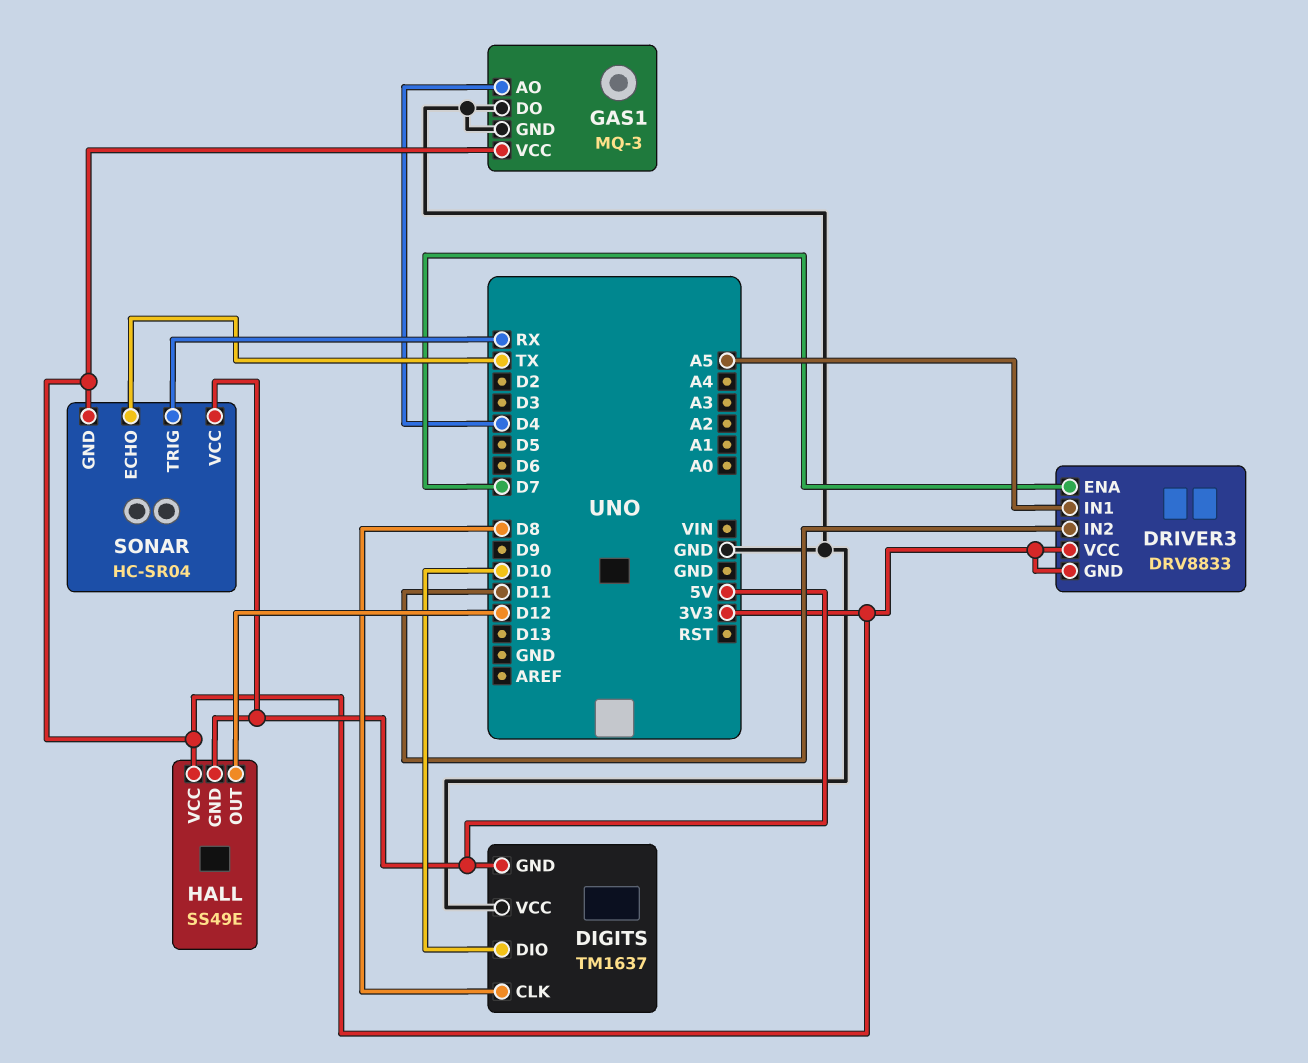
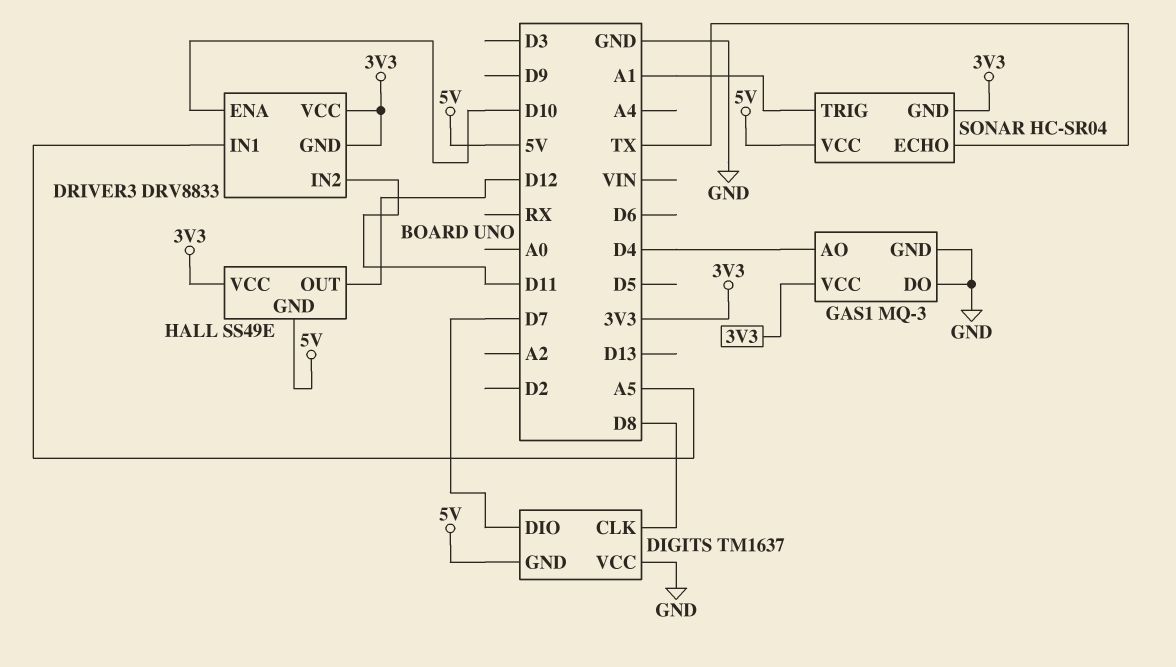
DIGITS pin DIO: D10 -> D7
DRIVER3 pin ENA: D7 -> D10
SONAR pin TRIG: RX -> A1

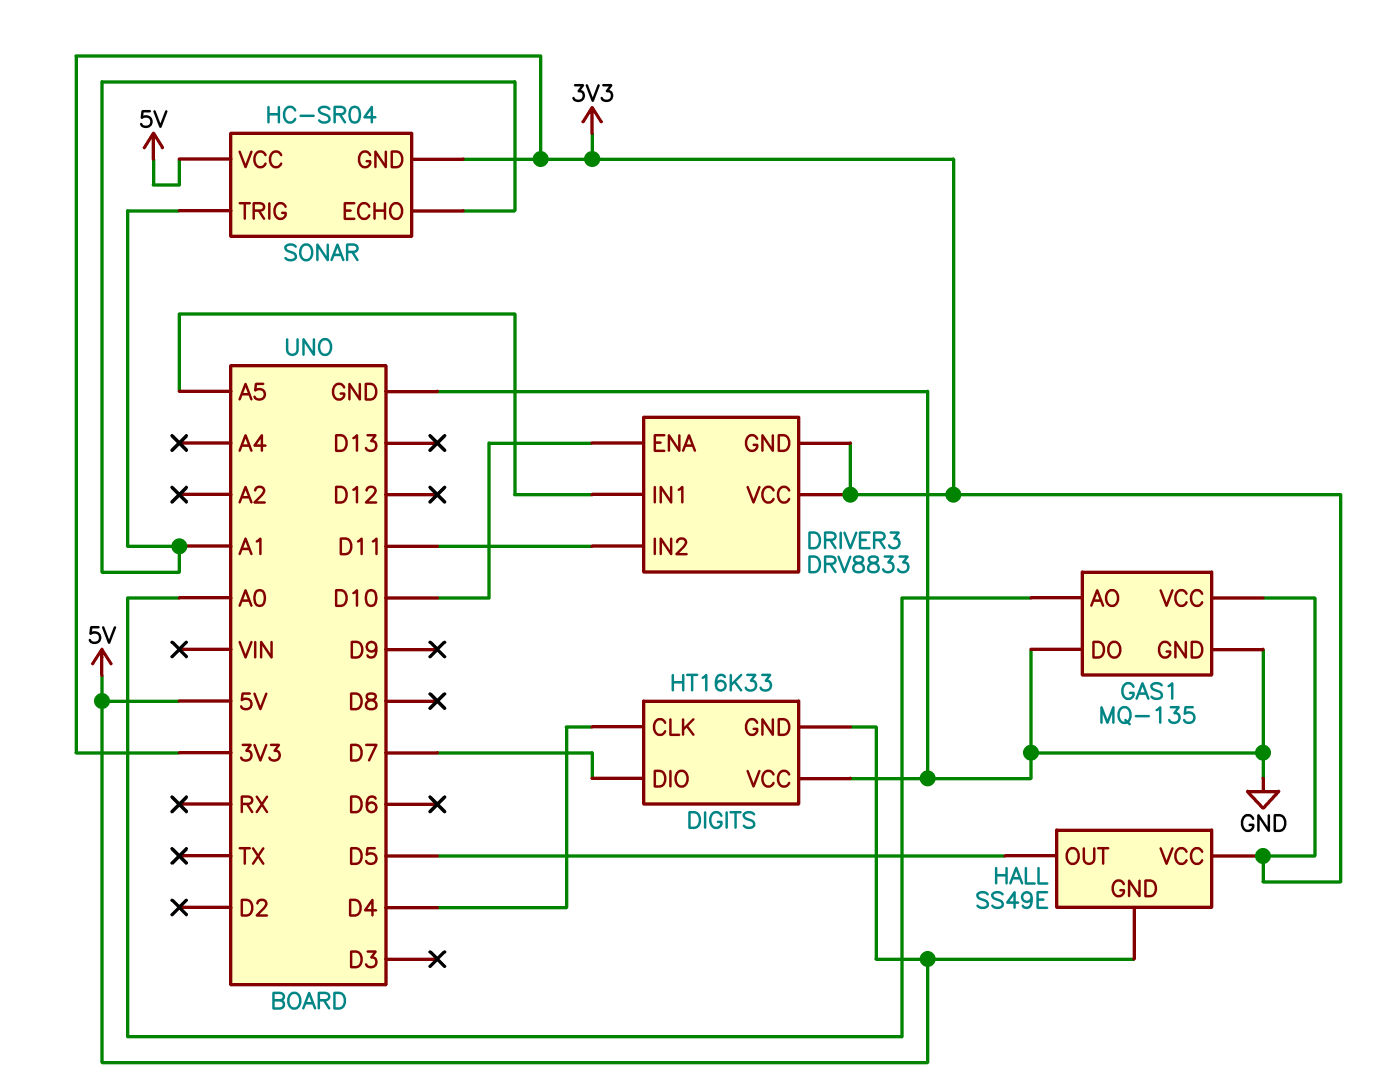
DIGITS: TM1637 -> HT16K33
DIGITS pin CLK: D8 -> D4
GAS1: MQ-3 -> MQ-135
GAS1 pin AO: D4 -> A0
HALL pin OUT: D12 -> D5
SONAR pin ECHO: TX -> A1

